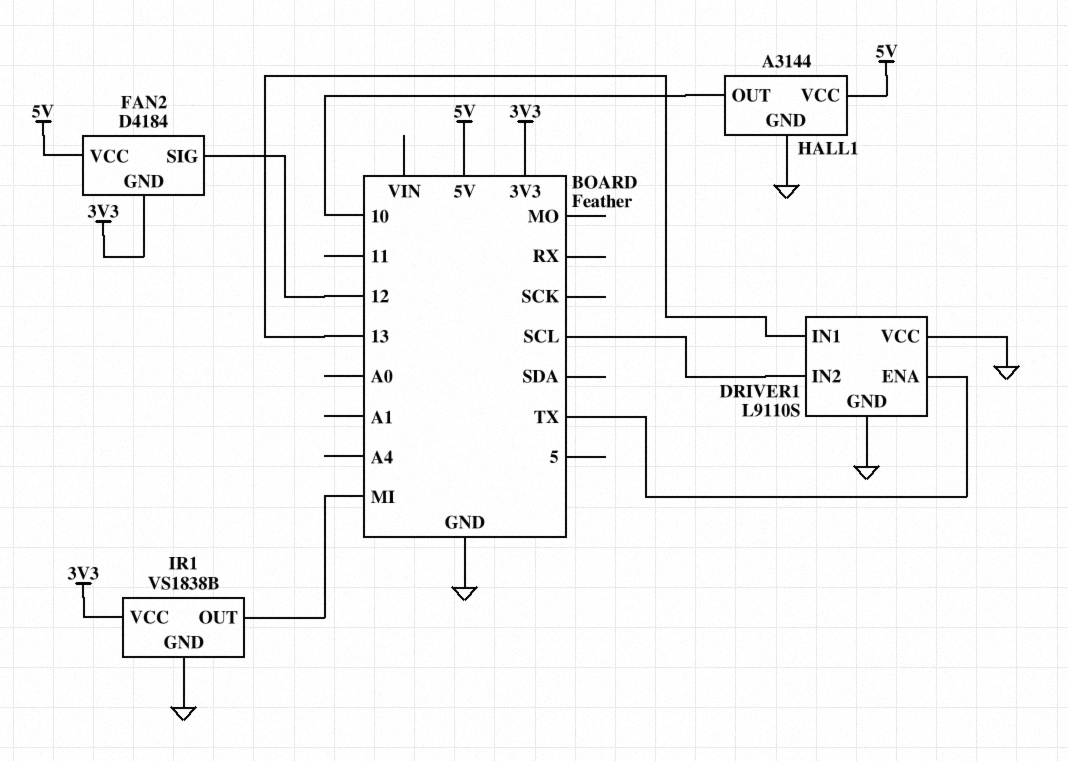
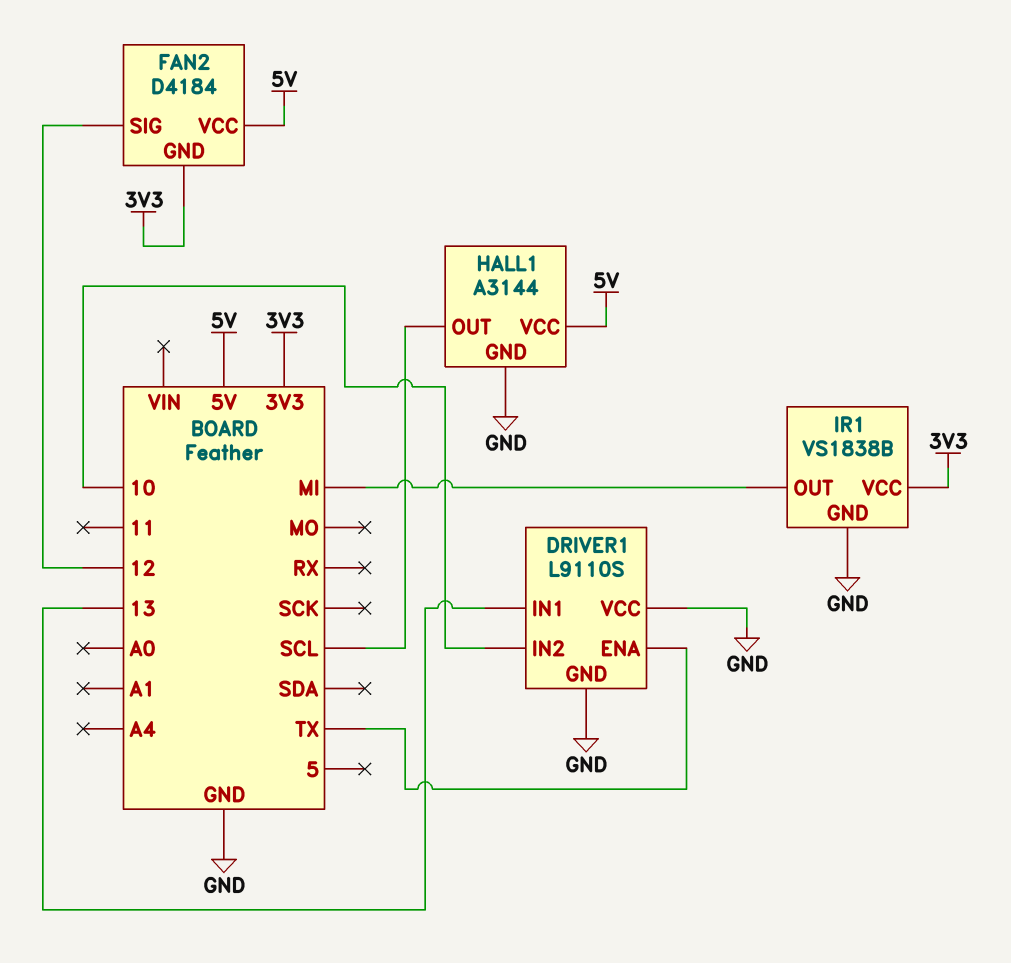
DRIVER1 pin IN2: SCL -> 10
HALL1 pin OUT: 10 -> SCL

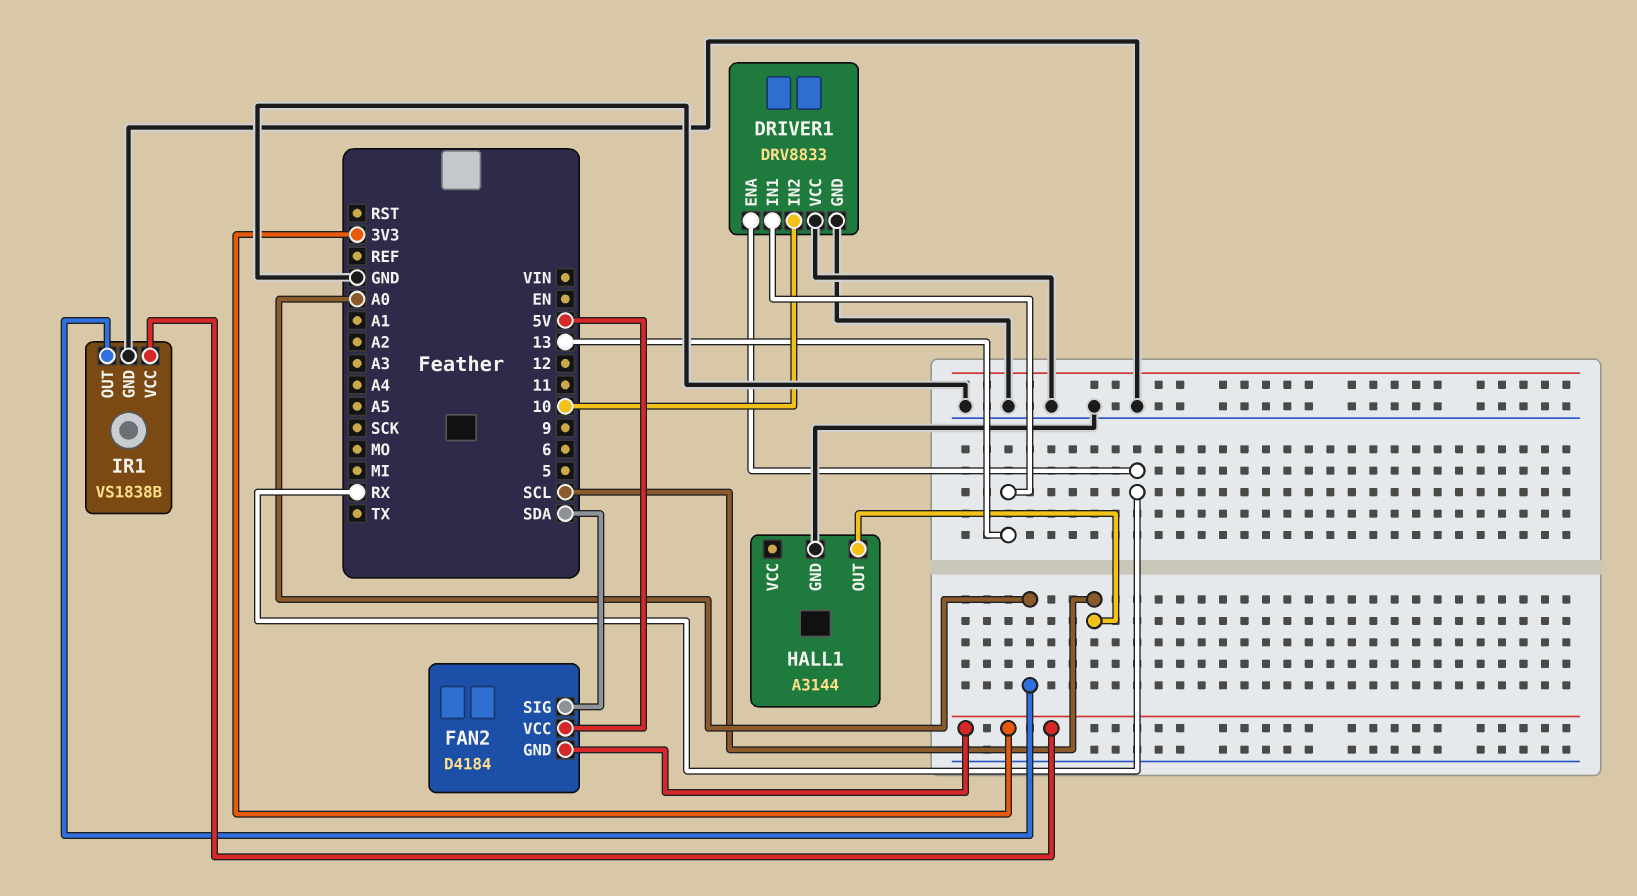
DRIVER1: L9110S -> DRV8833
DRIVER1 pin ENA: TX -> RX
FAN2 pin SIG: 12 -> SDA
HALL1 pin VCC: 5V -> none
IR1 pin OUT: MI -> A0

